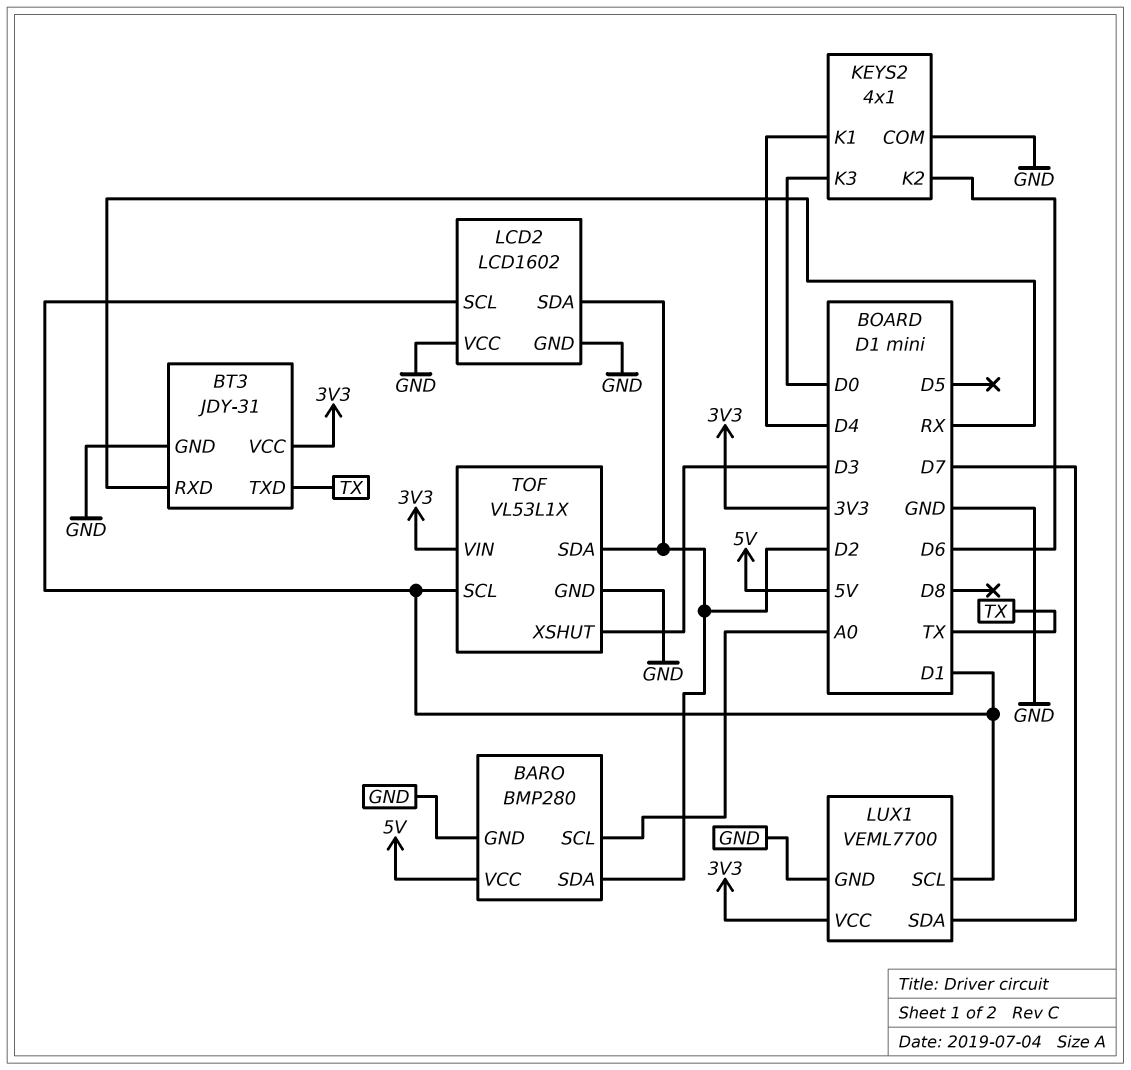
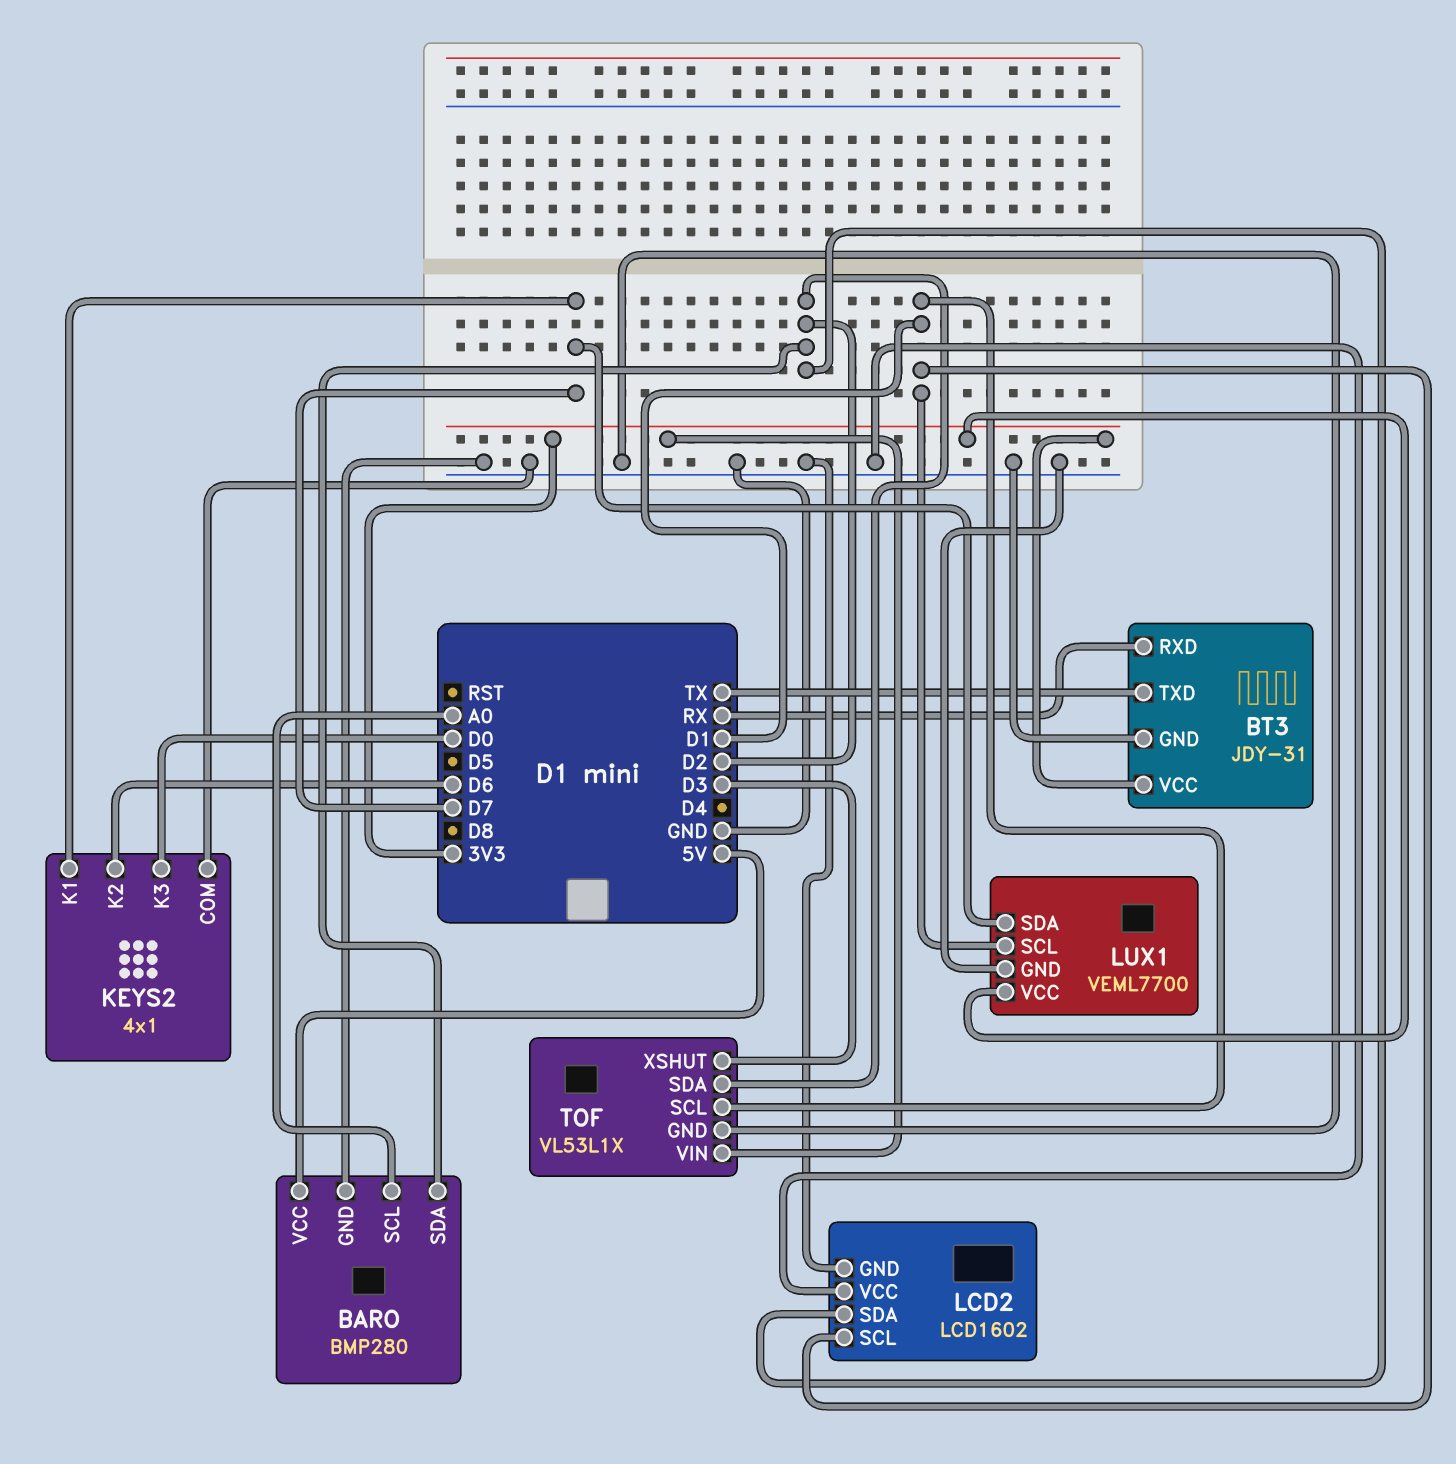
KEYS2 pin K1: D4 -> D7

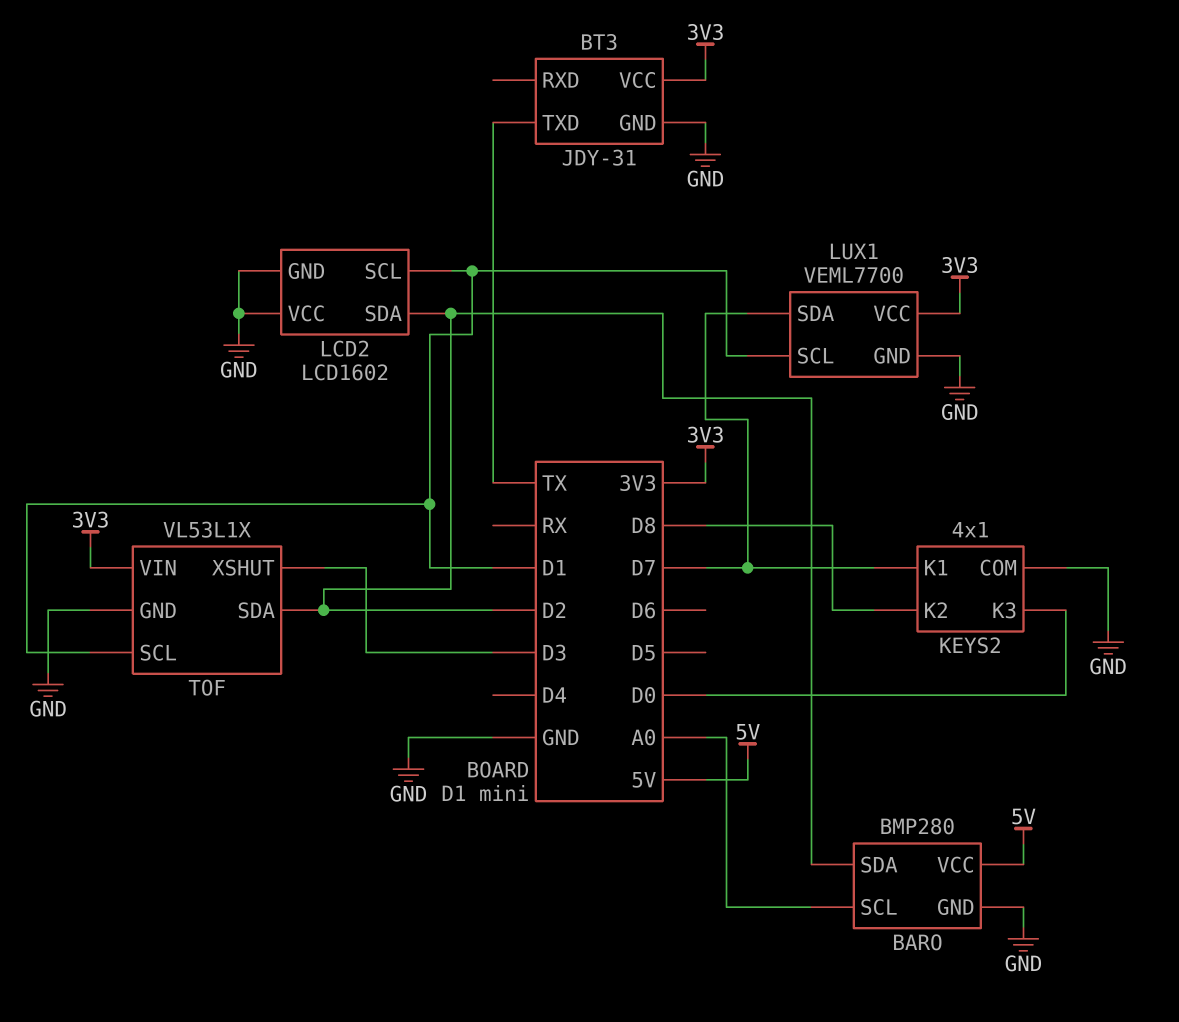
BT3 pin RXD: RX -> none
KEYS2 pin K2: D6 -> D8

